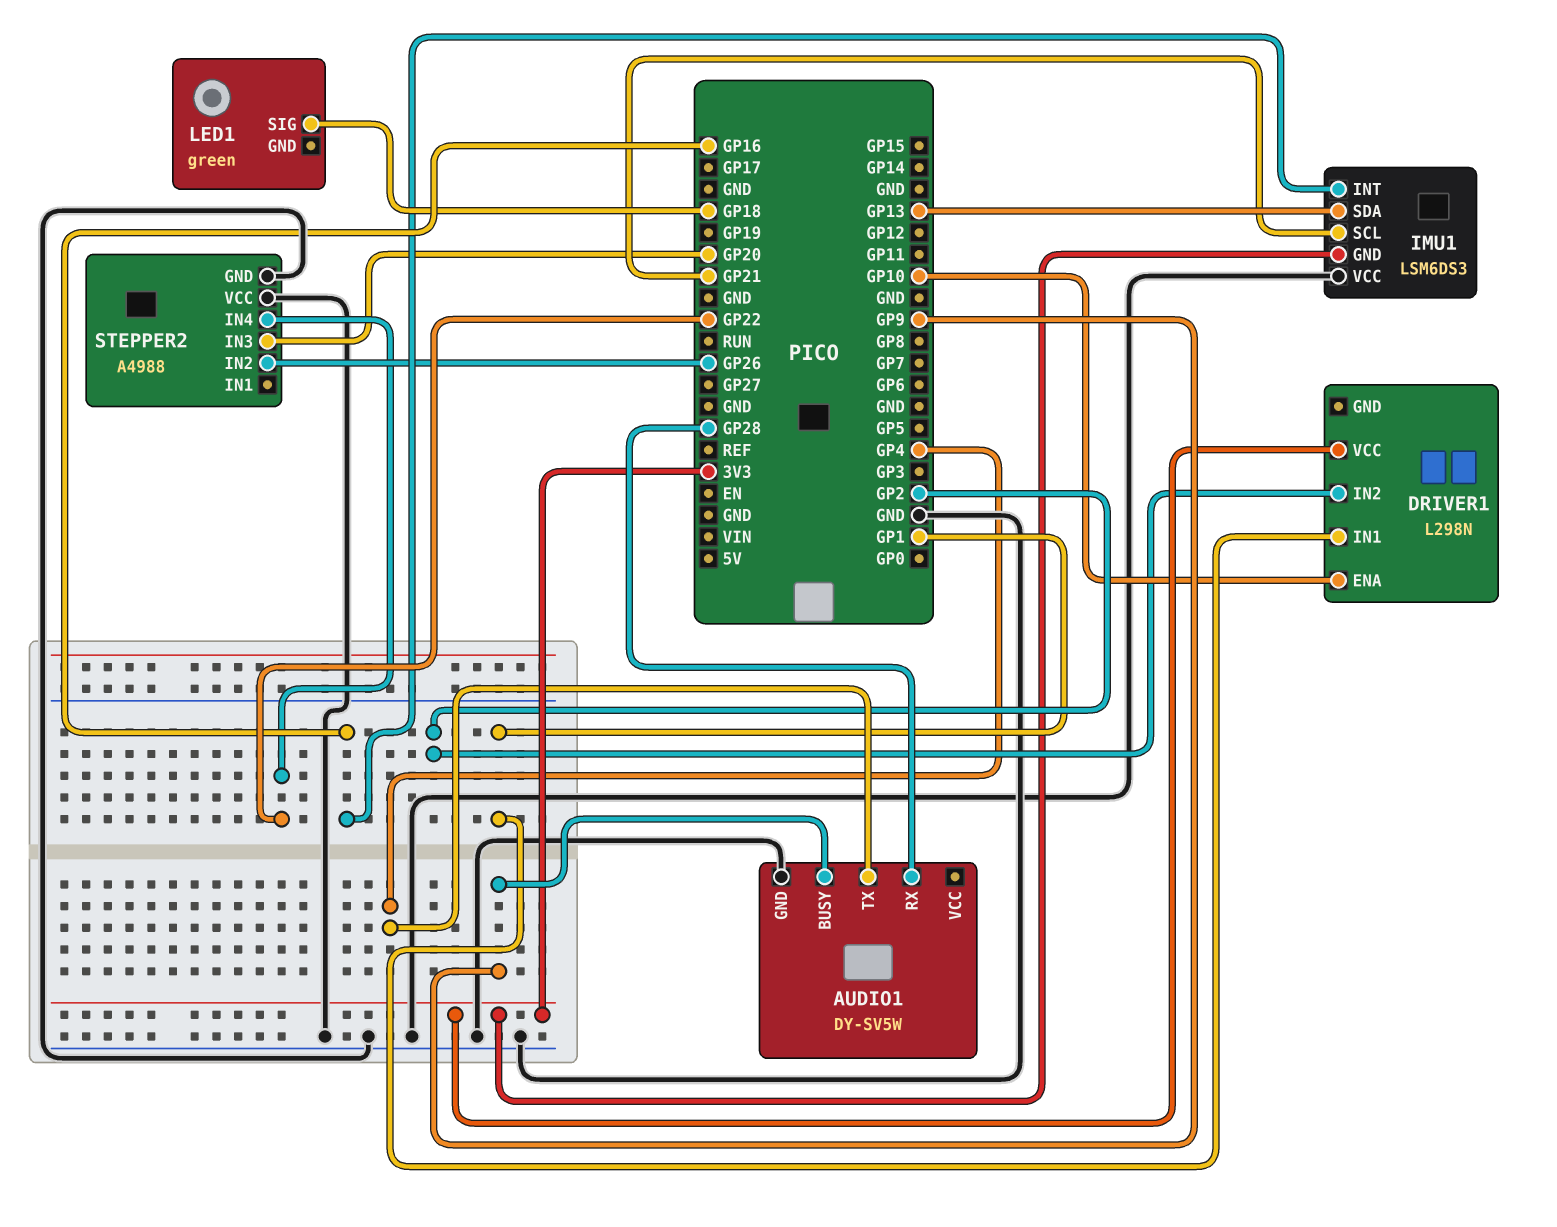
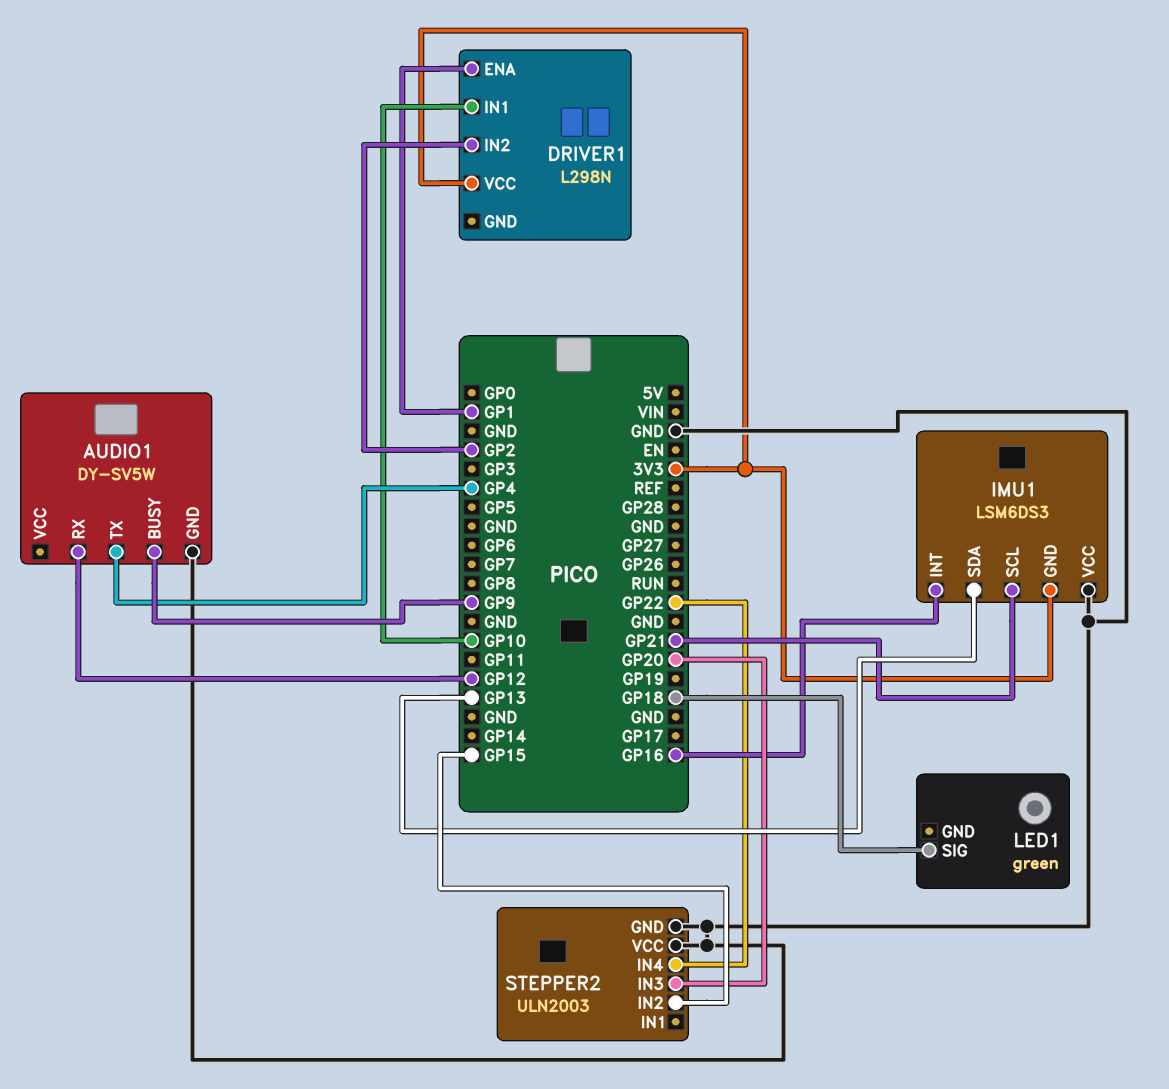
AUDIO1 pin RX: GP28 -> GP12
DRIVER1 pin ENA: GP10 -> GP1
DRIVER1 pin IN1: GP1 -> GP10
STEPPER2: A4988 -> ULN2003
STEPPER2 pin IN2: GP26 -> GP15

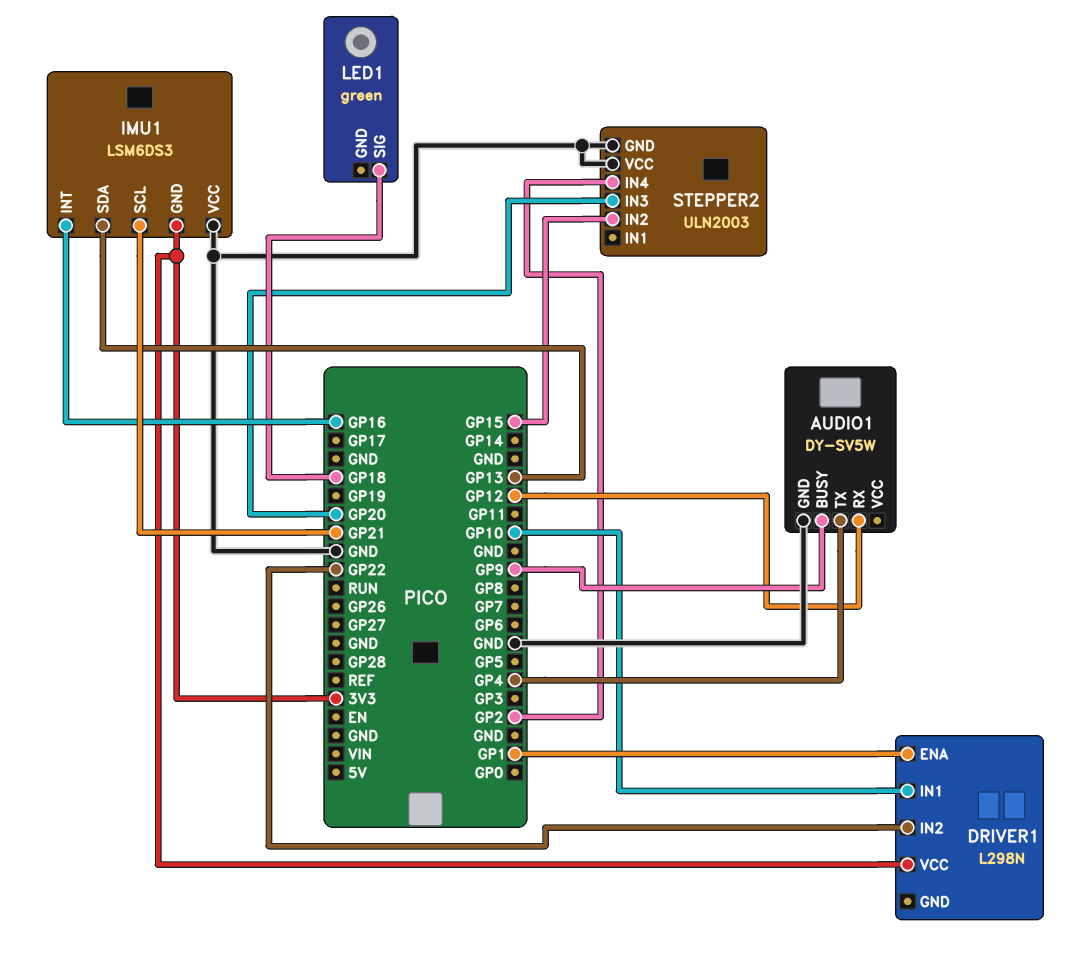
DRIVER1 pin IN2: GP2 -> GP22
STEPPER2 pin IN4: GP22 -> GP2

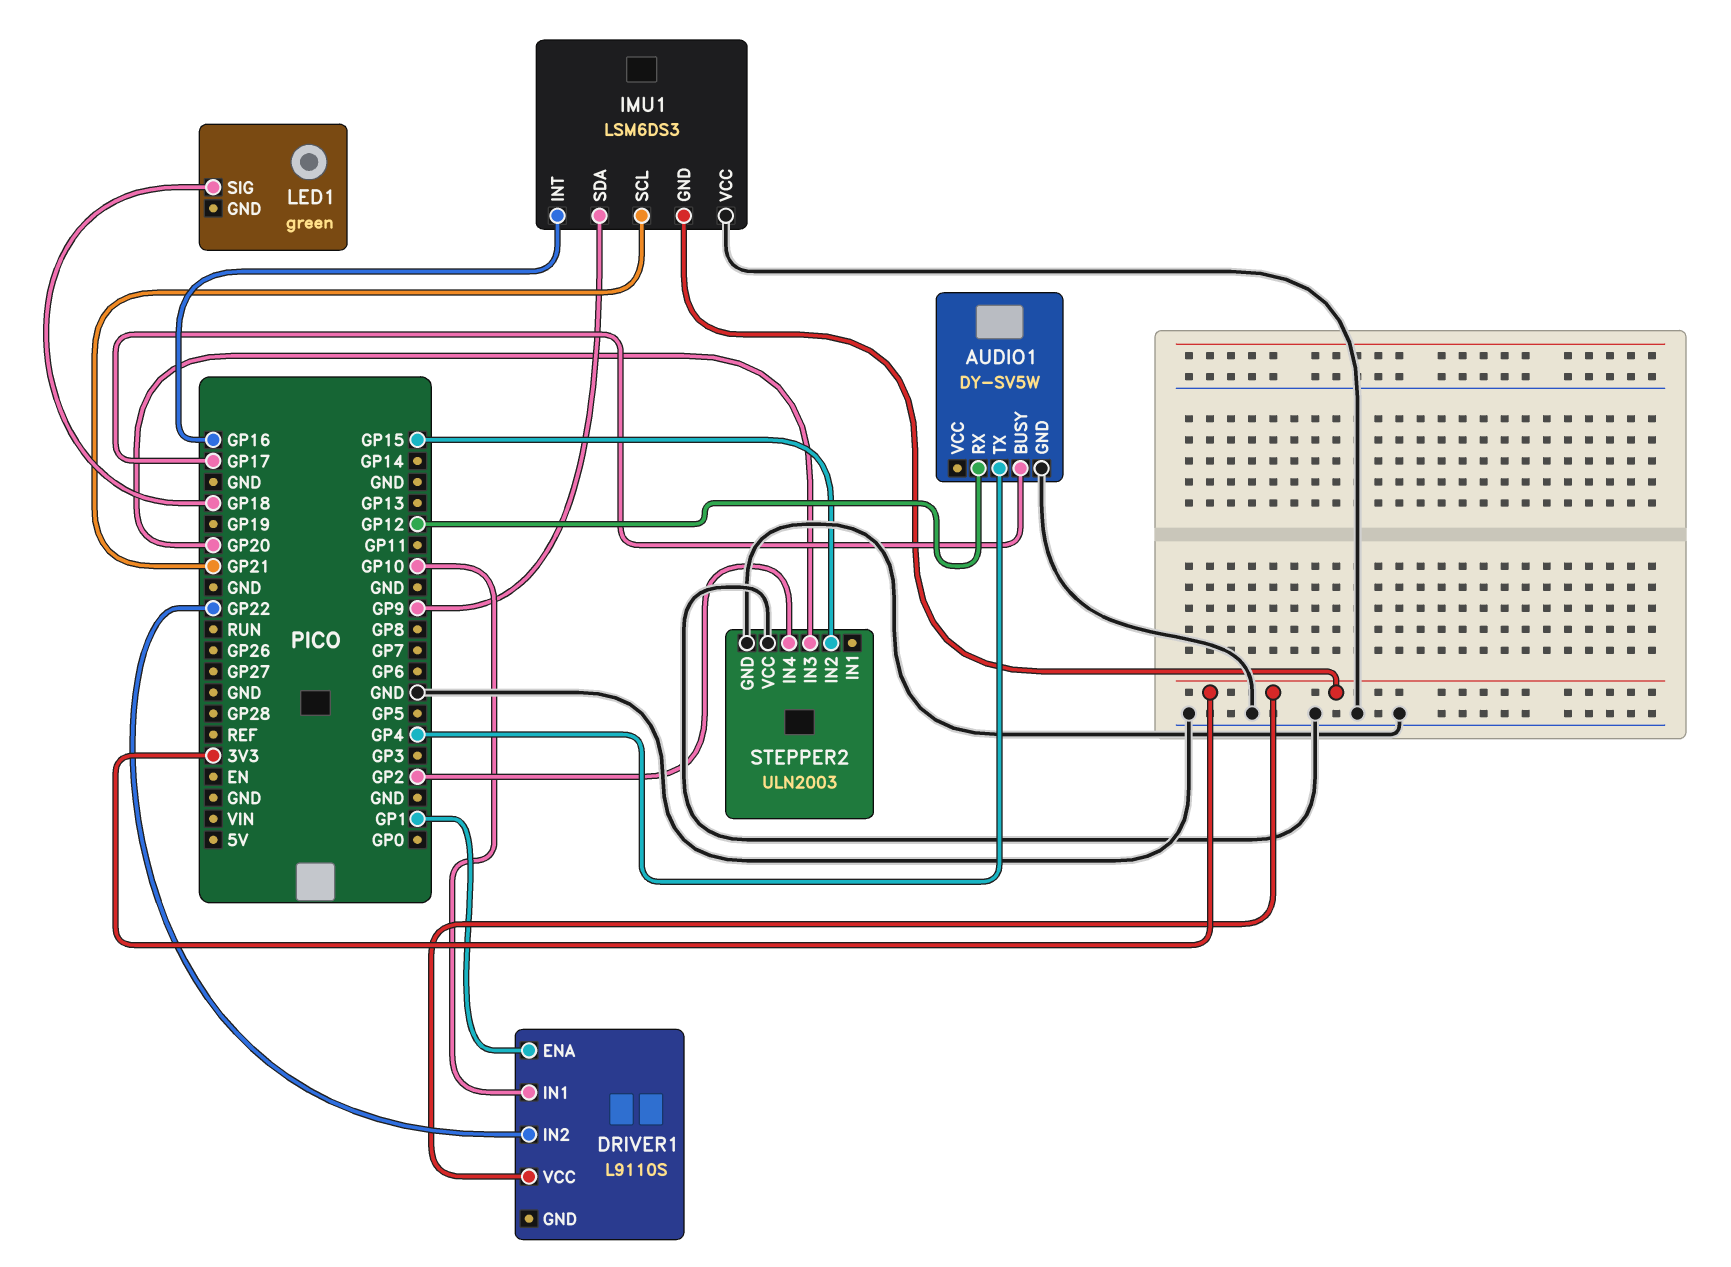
AUDIO1 pin BUSY: GP9 -> GP17
DRIVER1: L298N -> L9110S
IMU1 pin SDA: GP13 -> GP9

